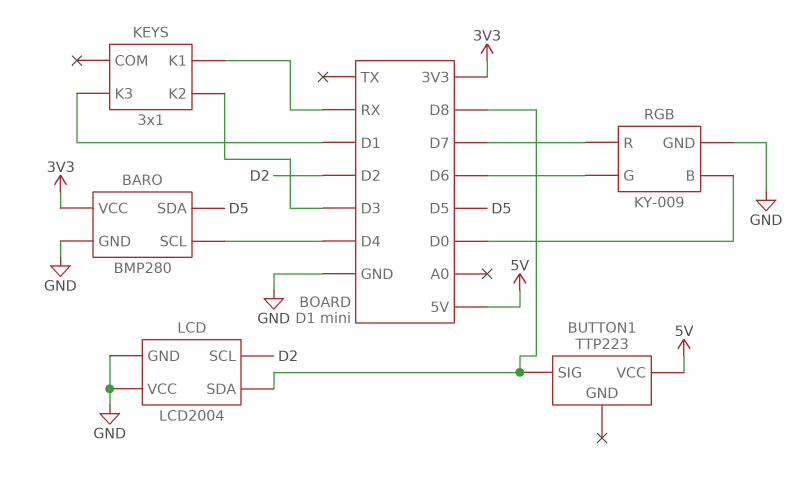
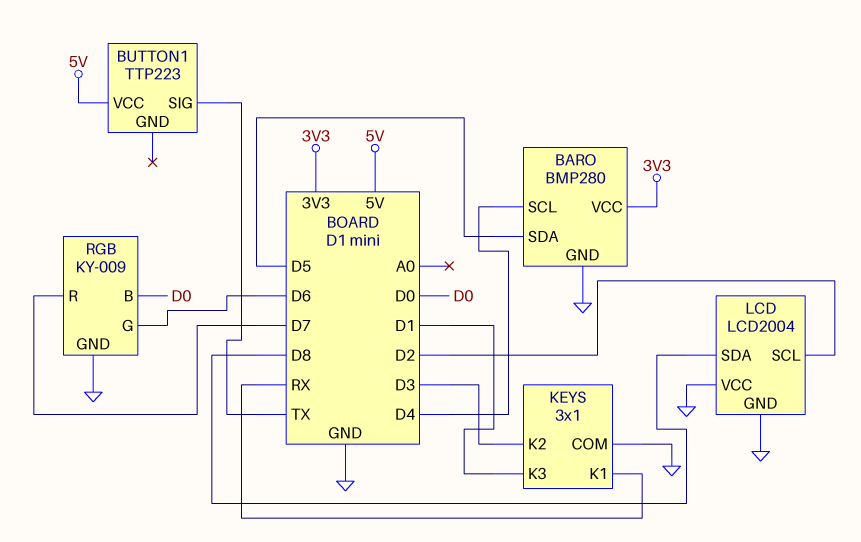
BUTTON1 pin SIG: D8 -> TX
KEYS pin COM: none -> GND

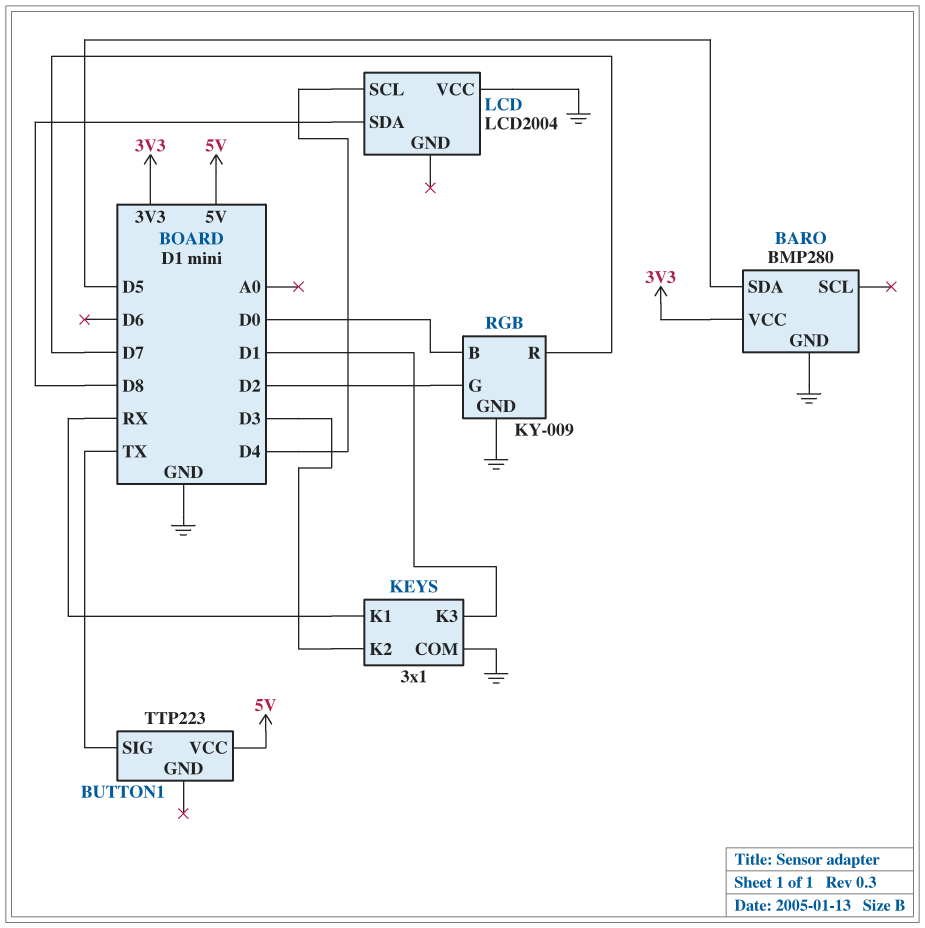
BARO pin SCL: D4 -> none
LCD pin GND: GND -> none
LCD pin SCL: D2 -> D4
RGB pin G: D6 -> D2

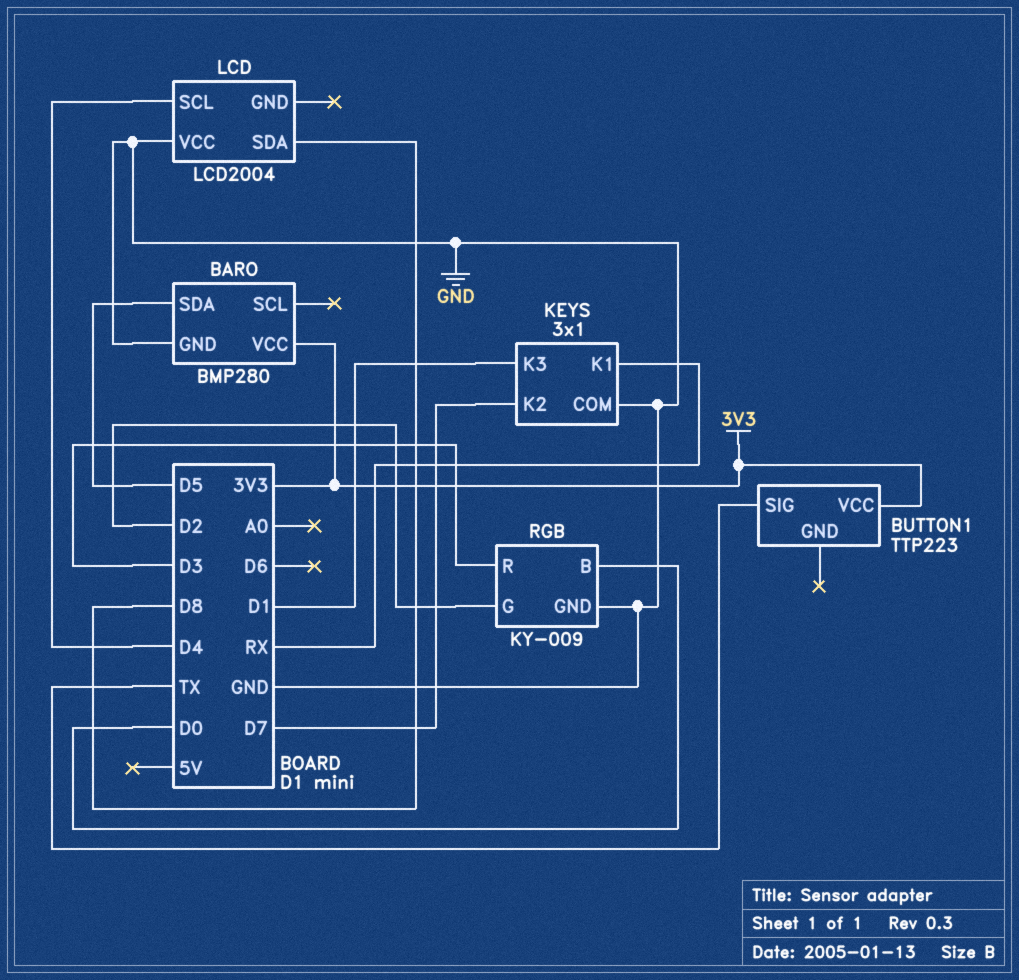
BUTTON1 pin VCC: 5V -> 3V3
KEYS pin K2: D3 -> D7
RGB pin R: D7 -> D3

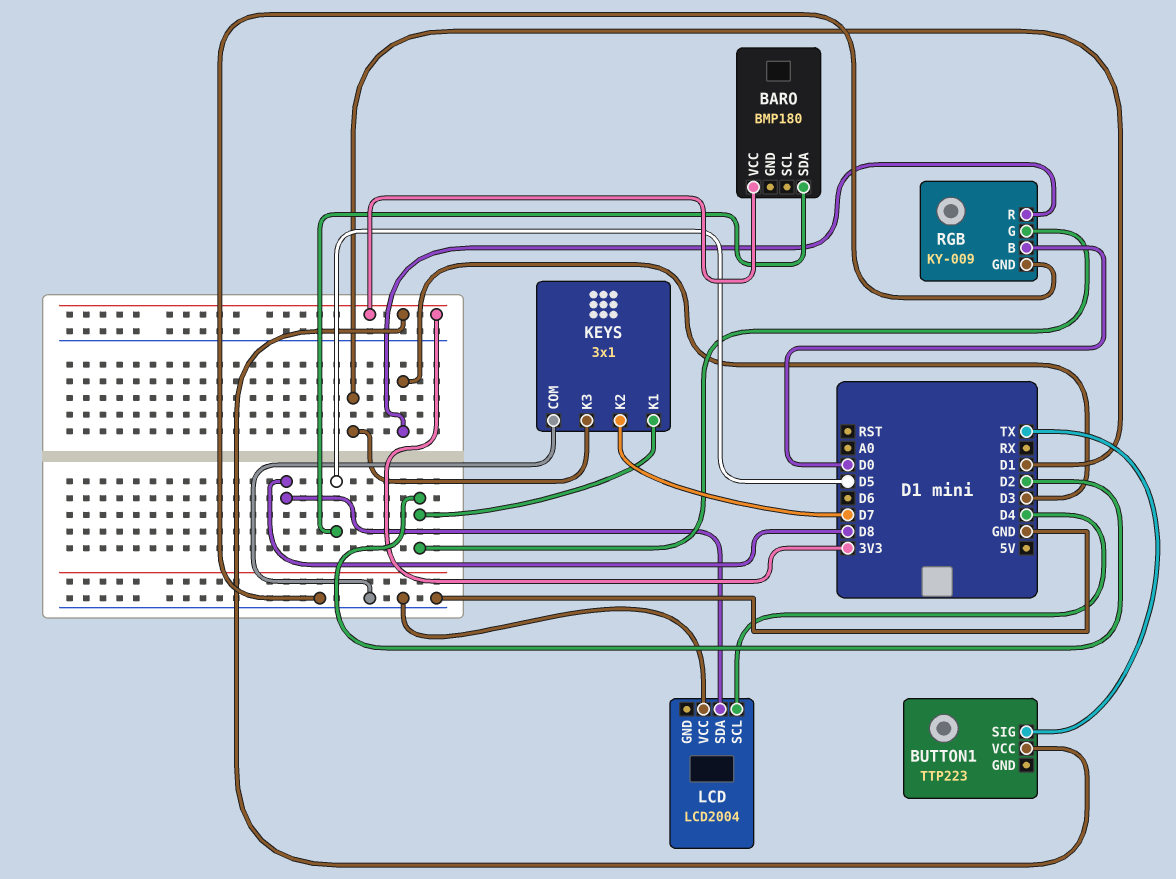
BARO: BMP280 -> BMP180
BARO pin GND: GND -> none
KEYS pin K1: RX -> D2

